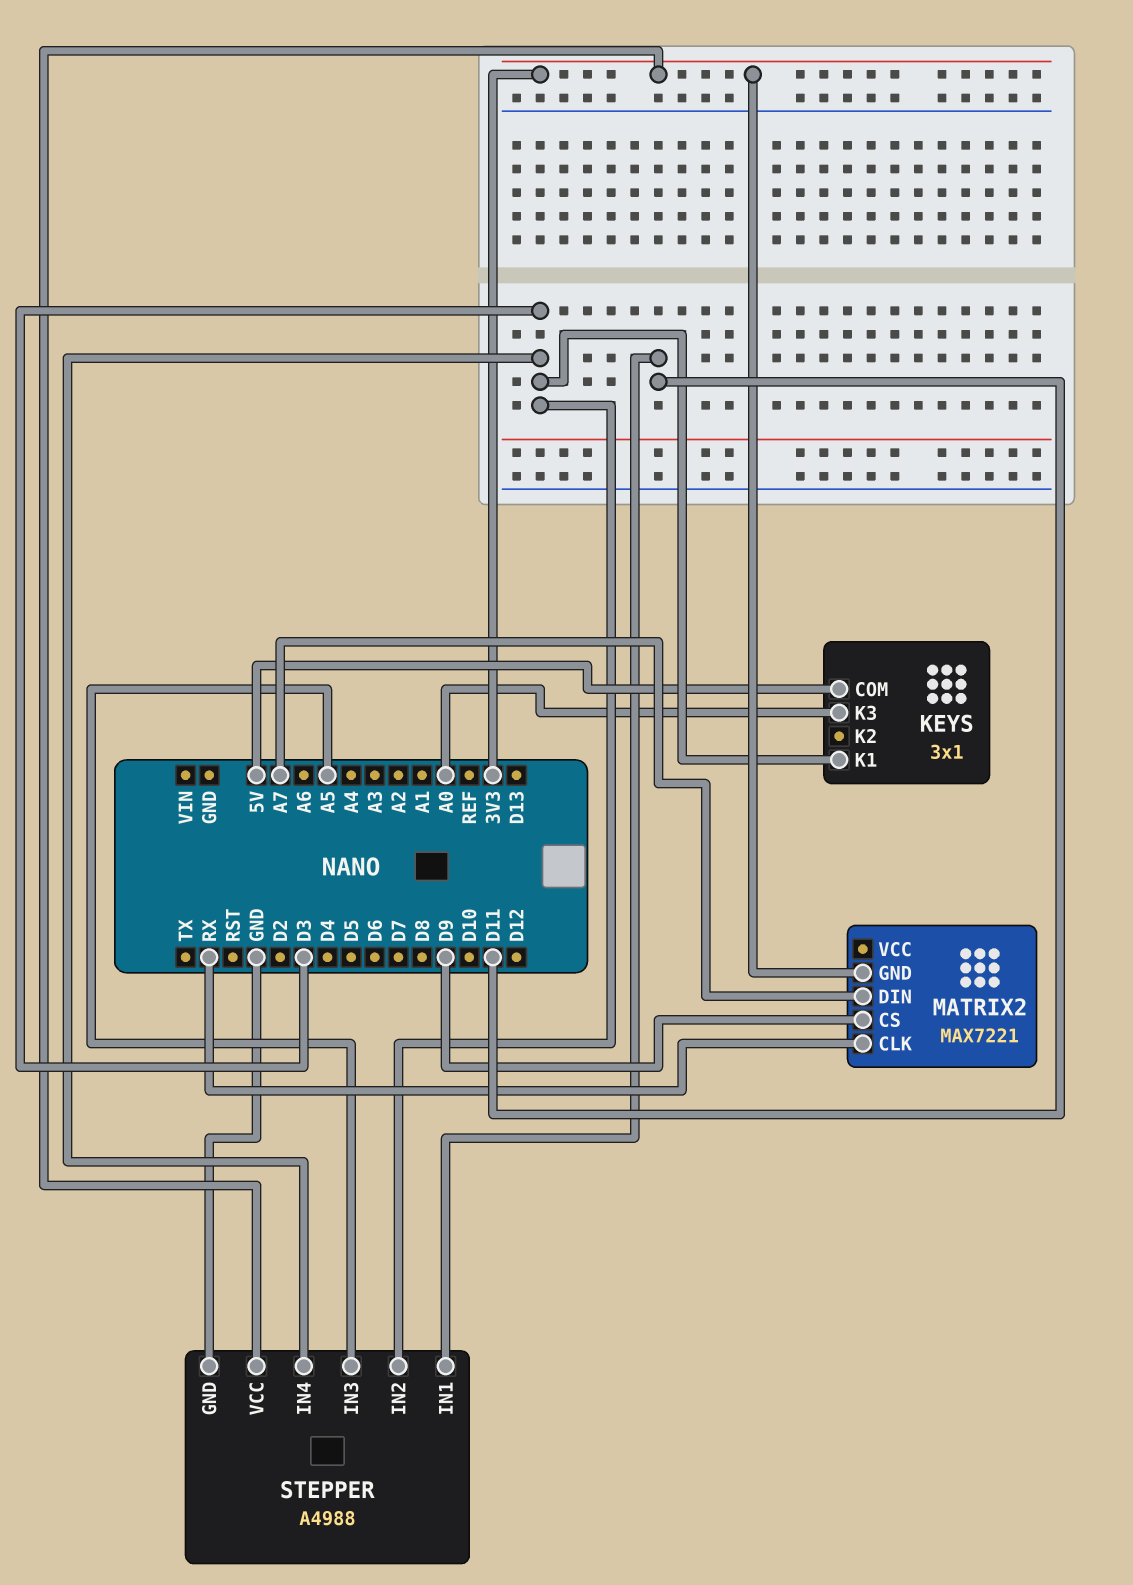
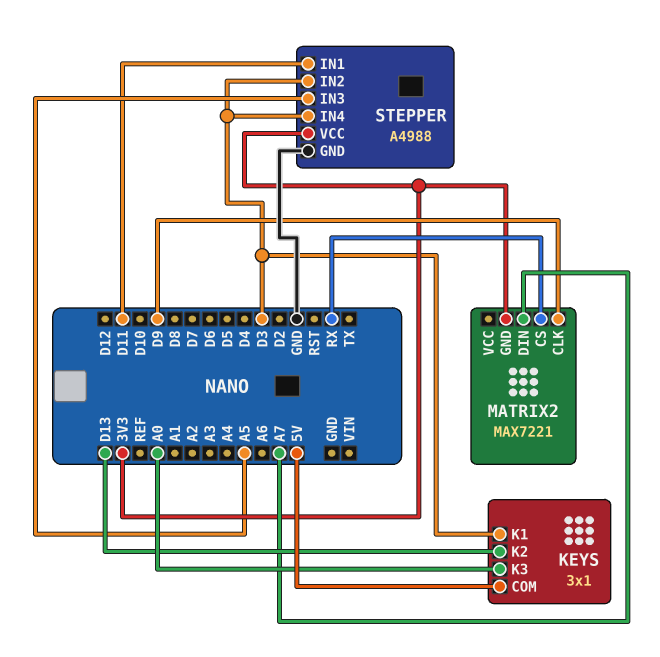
KEYS pin K2: none -> D13
MATRIX2 pin CLK: RX -> D9
MATRIX2 pin CS: D9 -> RX

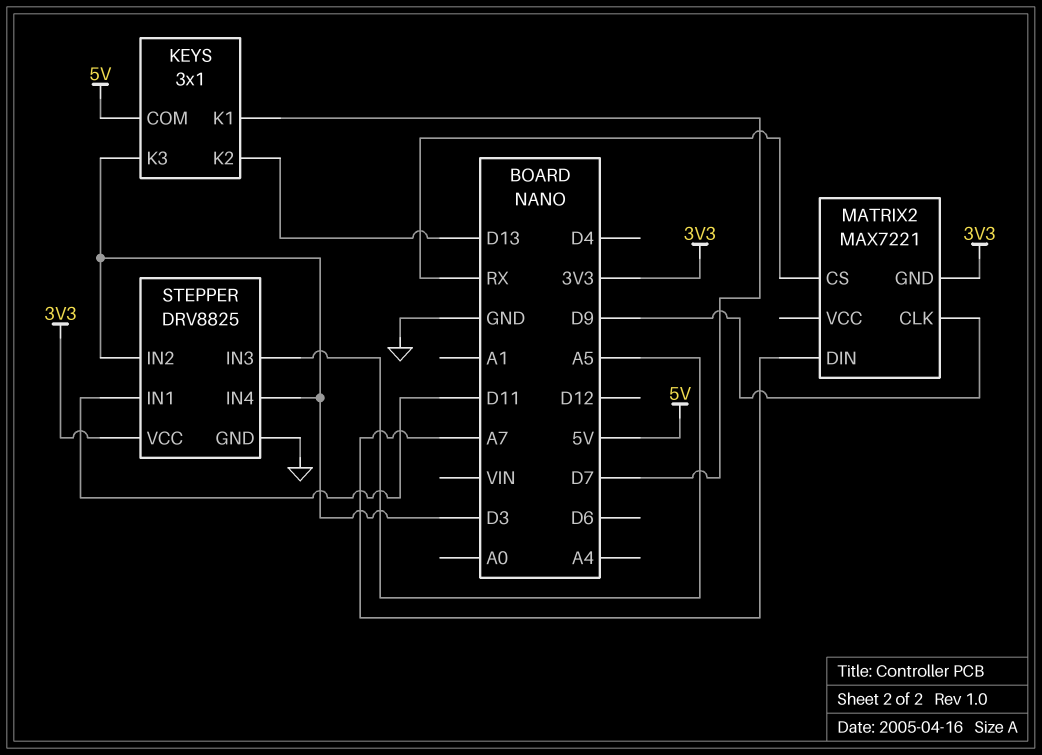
KEYS pin K1: D3 -> D7
KEYS pin K3: A0 -> D3
STEPPER: A4988 -> DRV8825

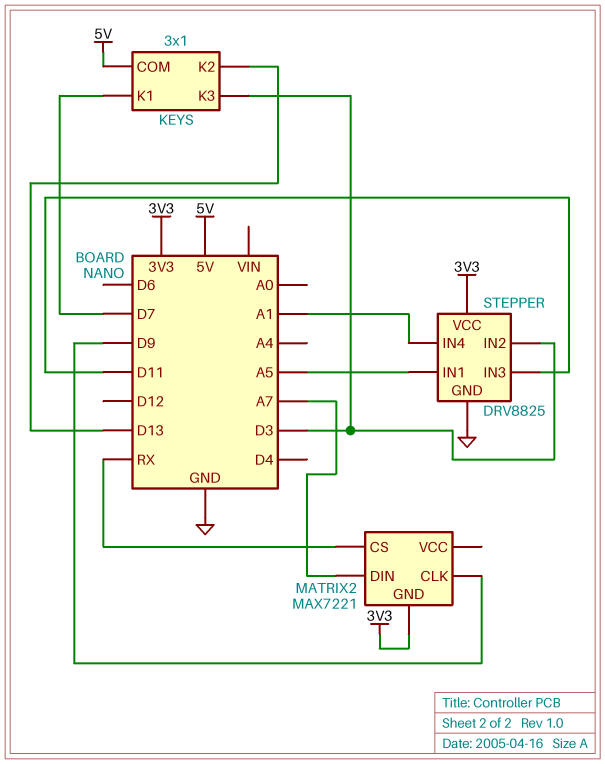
STEPPER pin IN1: D11 -> A5
STEPPER pin IN3: A5 -> D11
STEPPER pin IN4: D3 -> A1

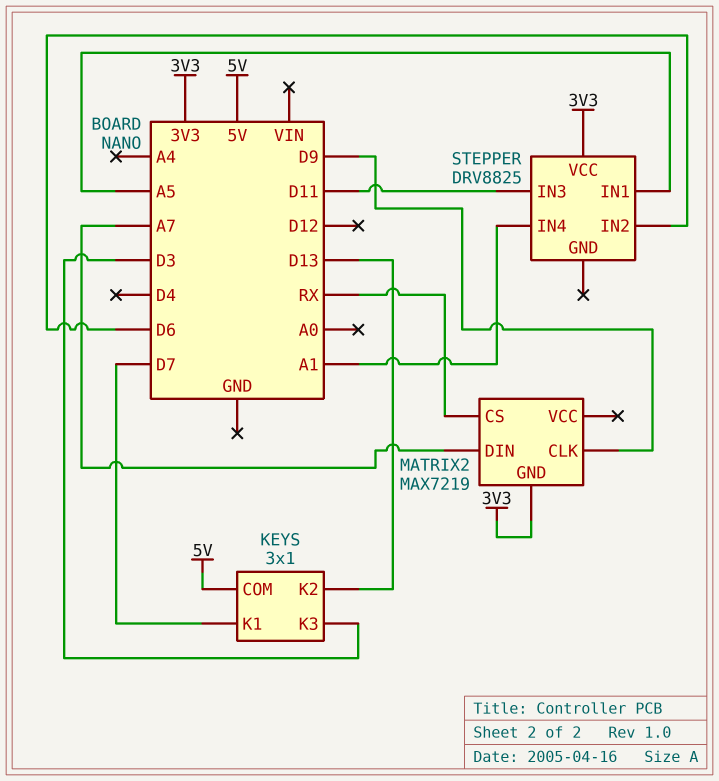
MATRIX2: MAX7221 -> MAX7219
STEPPER pin GND: GND -> none
STEPPER pin IN2: D3 -> D6

